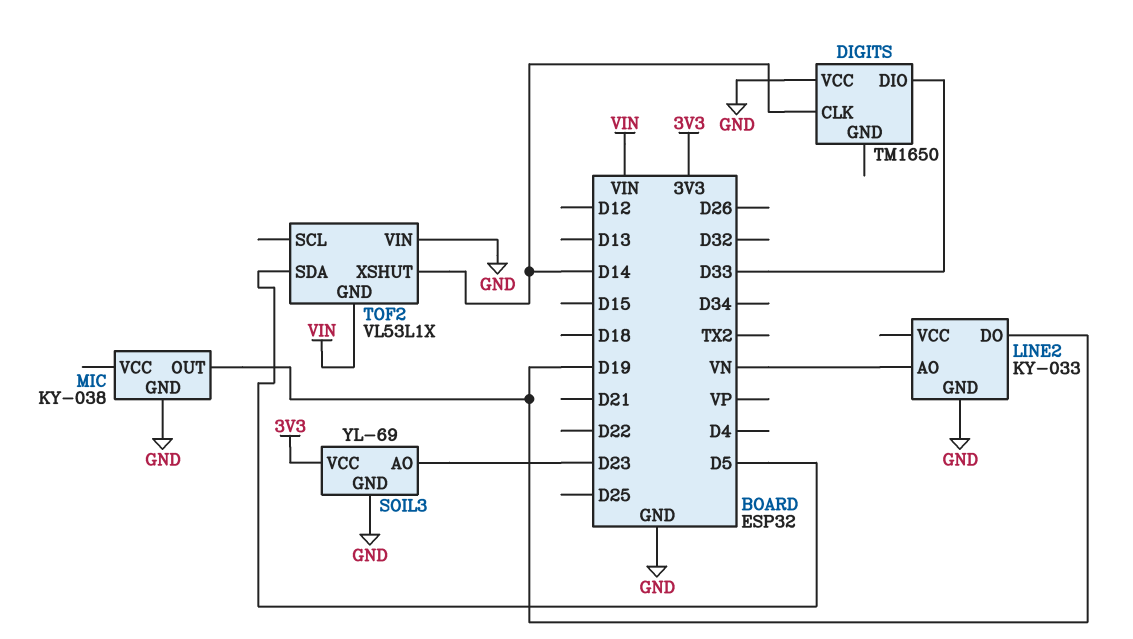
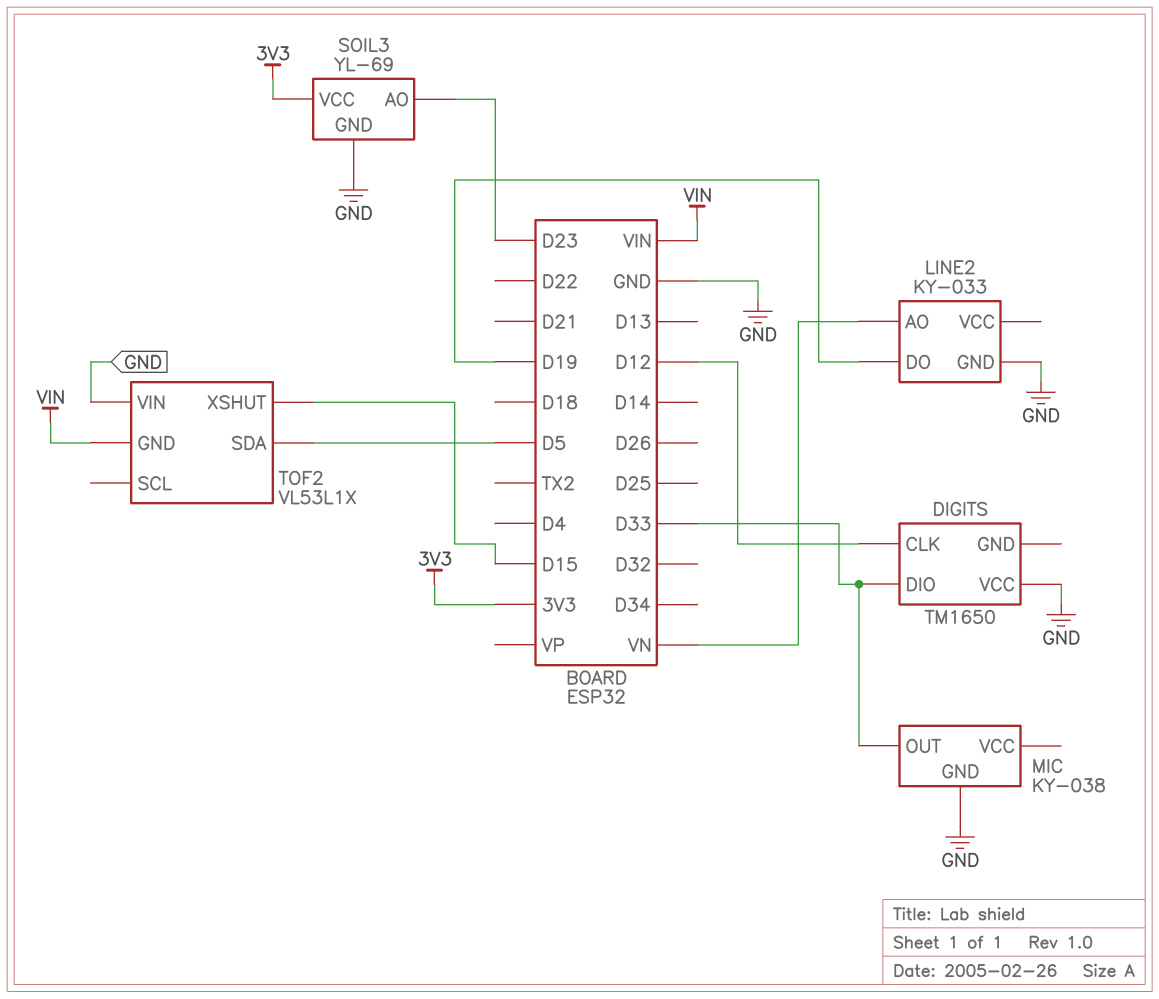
DIGITS pin CLK: D14 -> D12
MIC pin OUT: D19 -> D33
TOF2 pin XSHUT: D14 -> D15

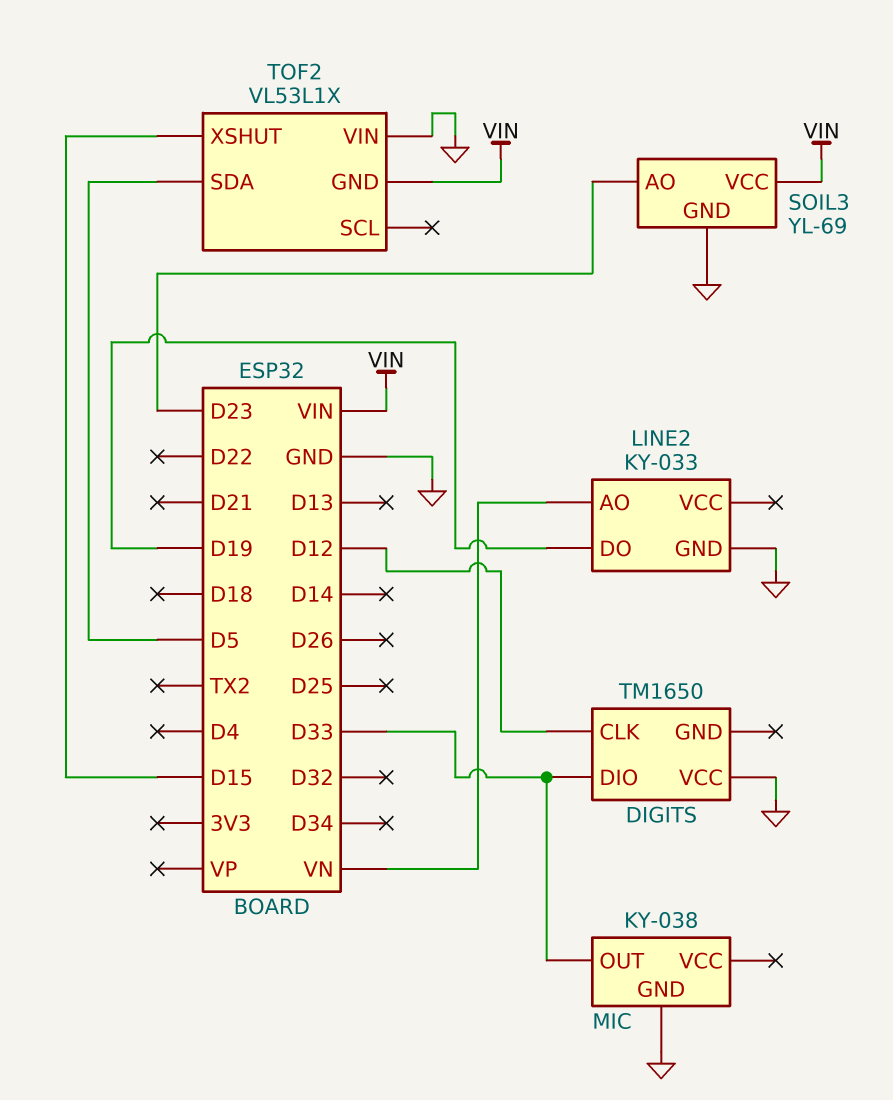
SOIL3 pin VCC: 3V3 -> VIN

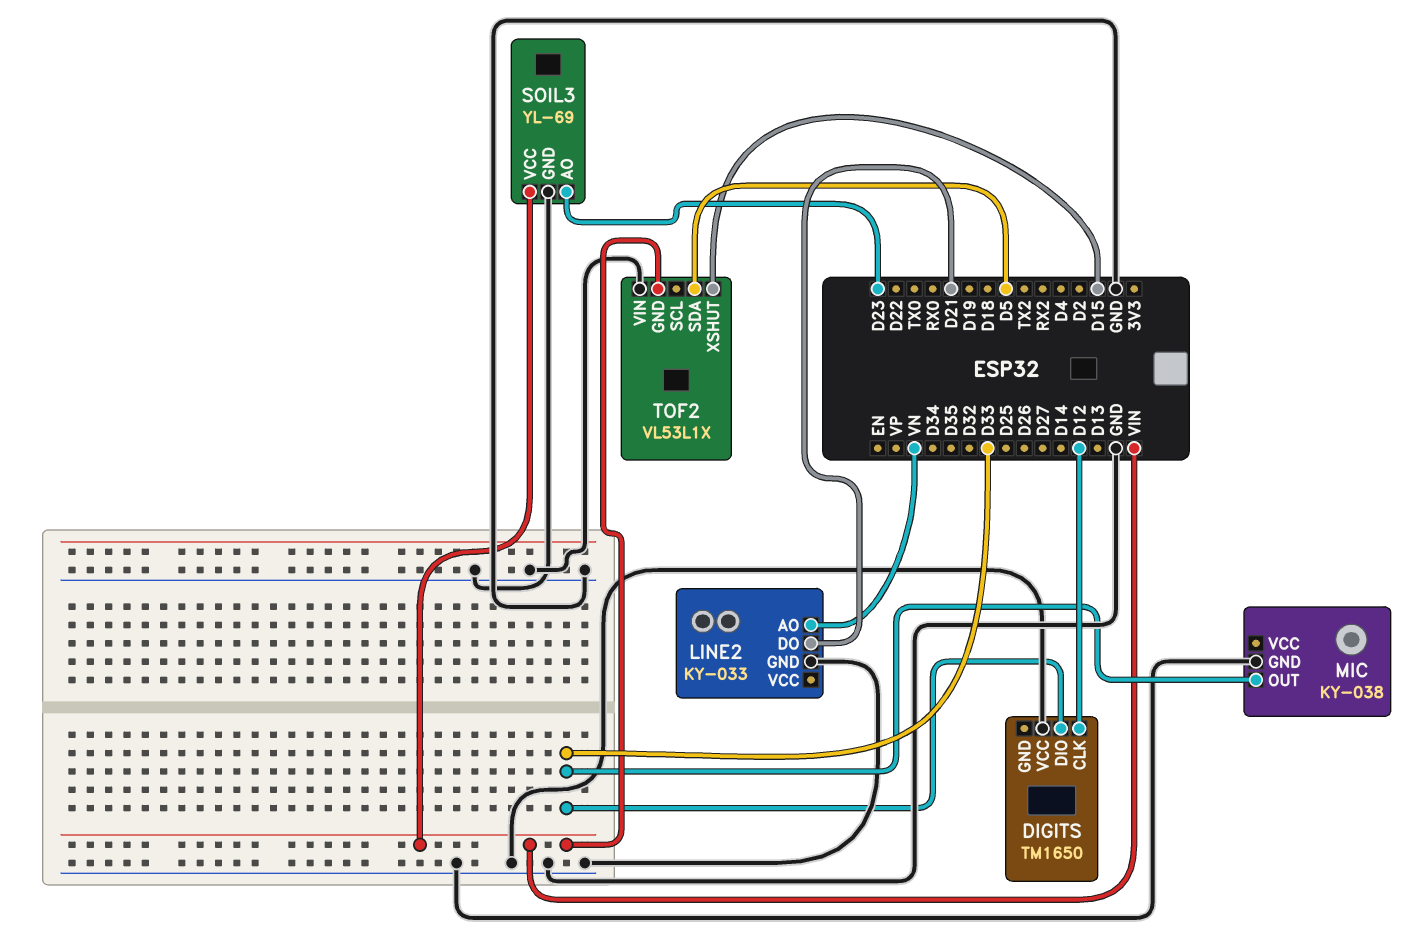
LINE2 pin DO: D19 -> D21

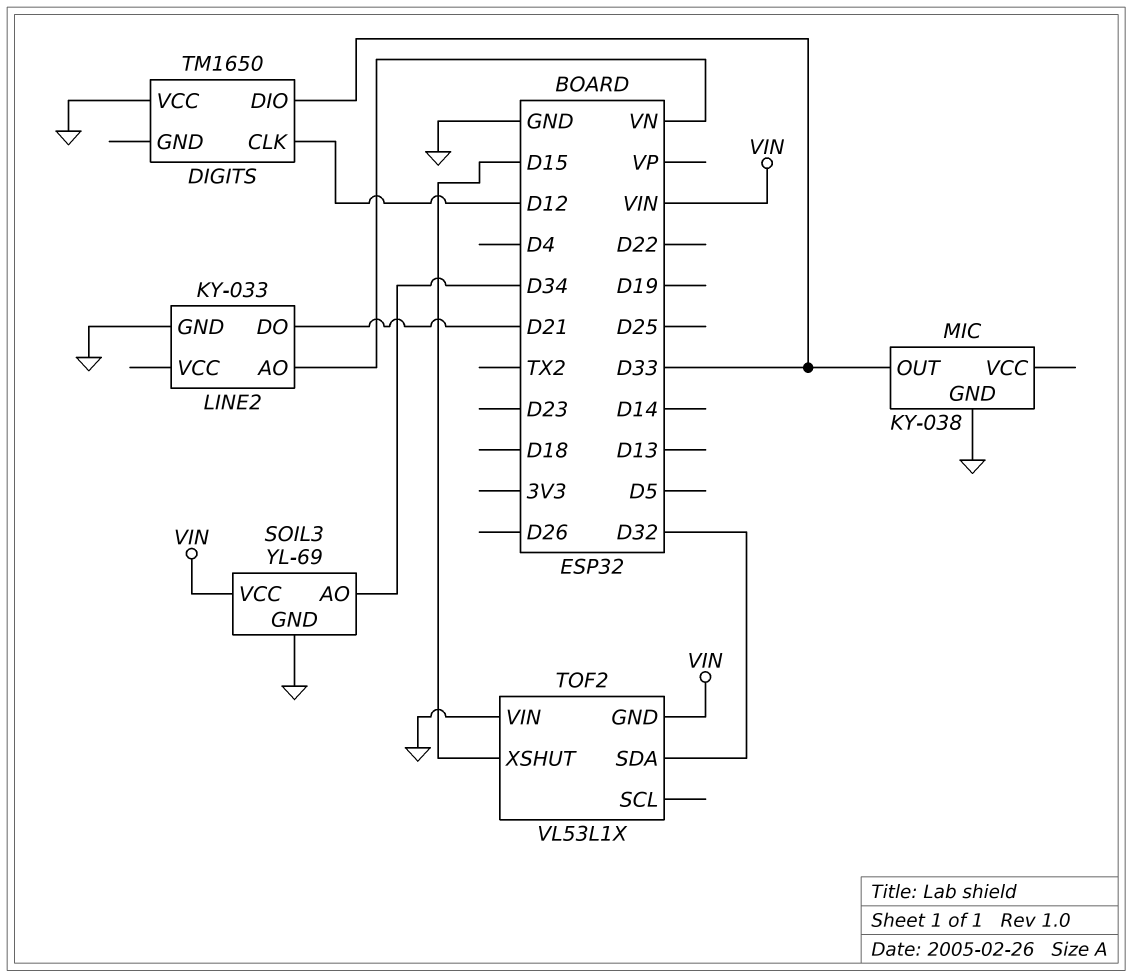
SOIL3 pin AO: D23 -> D34
TOF2 pin SDA: D5 -> D32

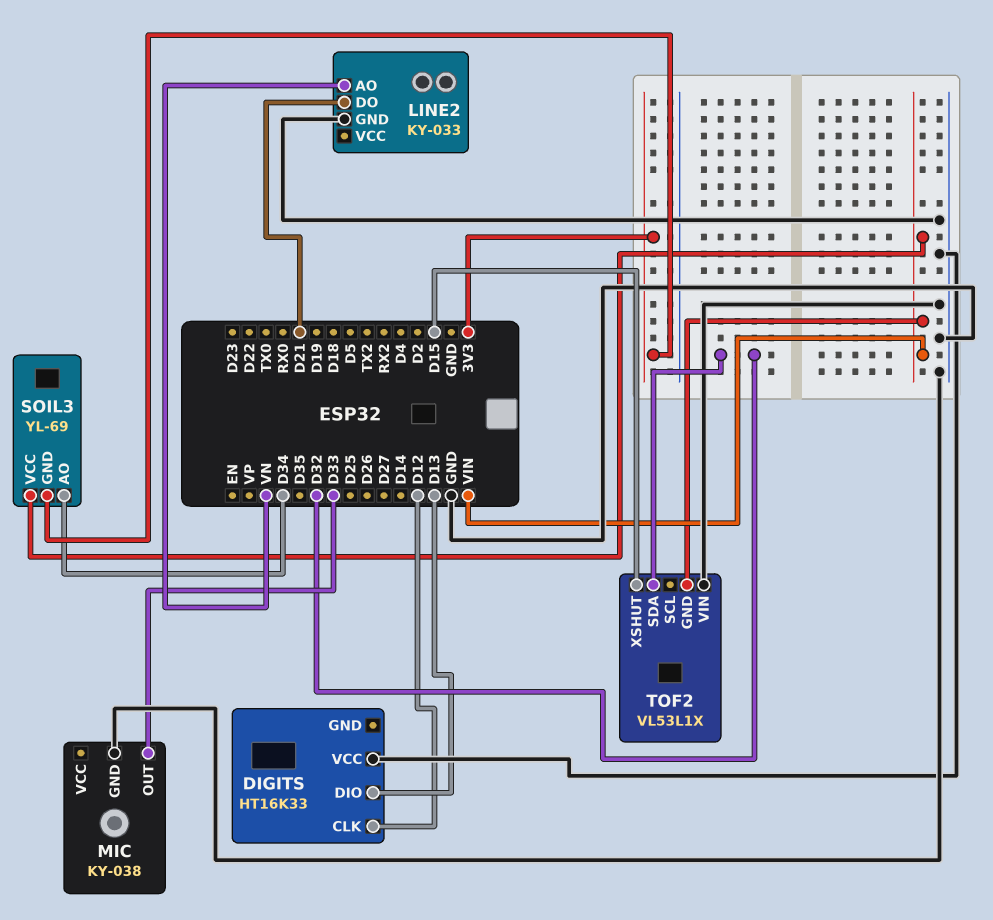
DIGITS: TM1650 -> HT16K33
DIGITS pin DIO: D33 -> D13
SOIL3 pin GND: GND -> 3V3

